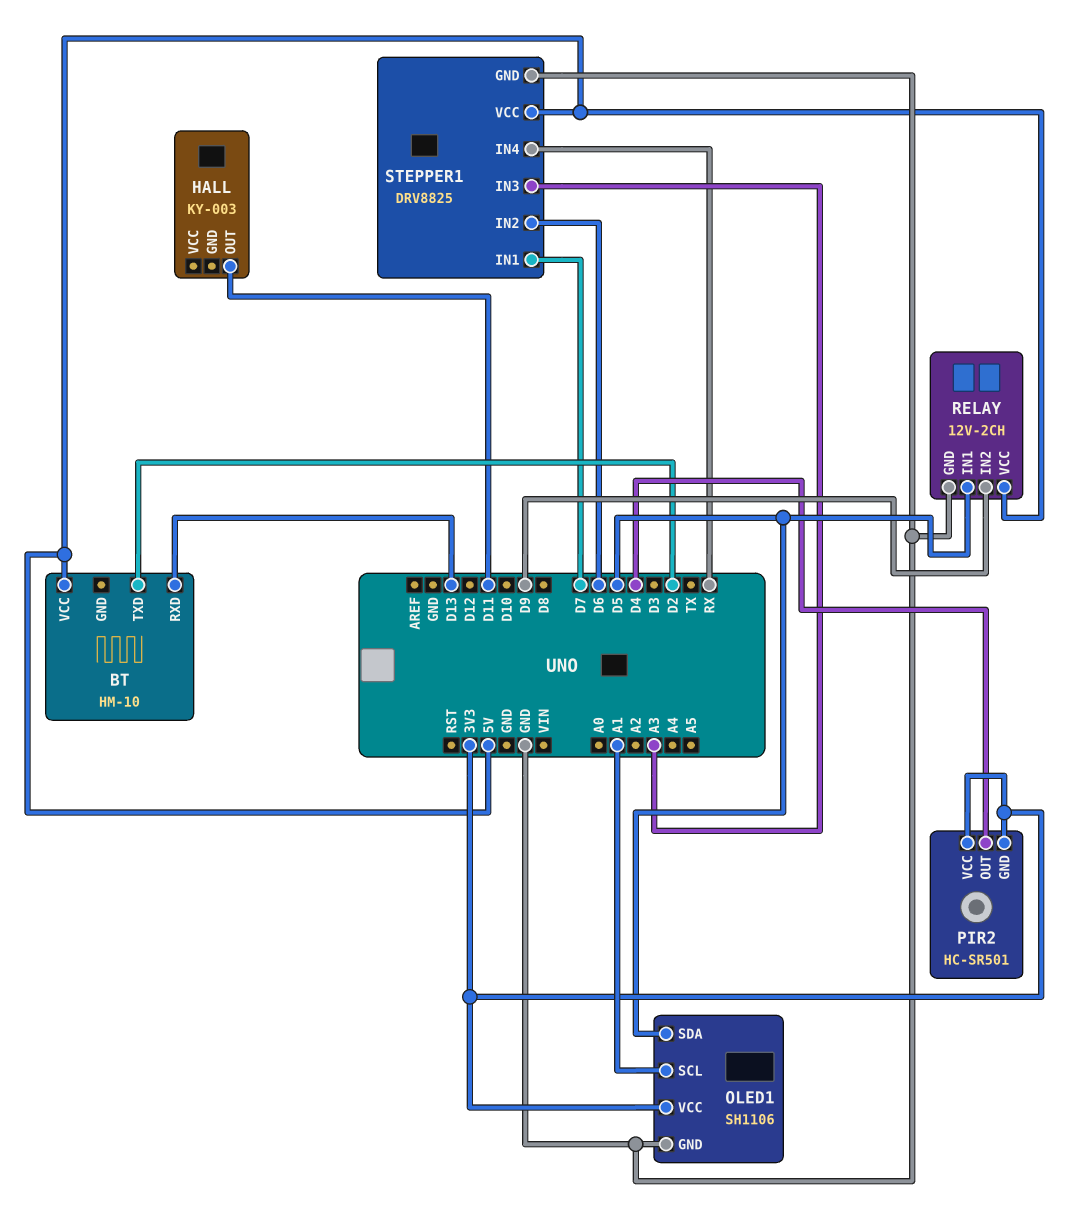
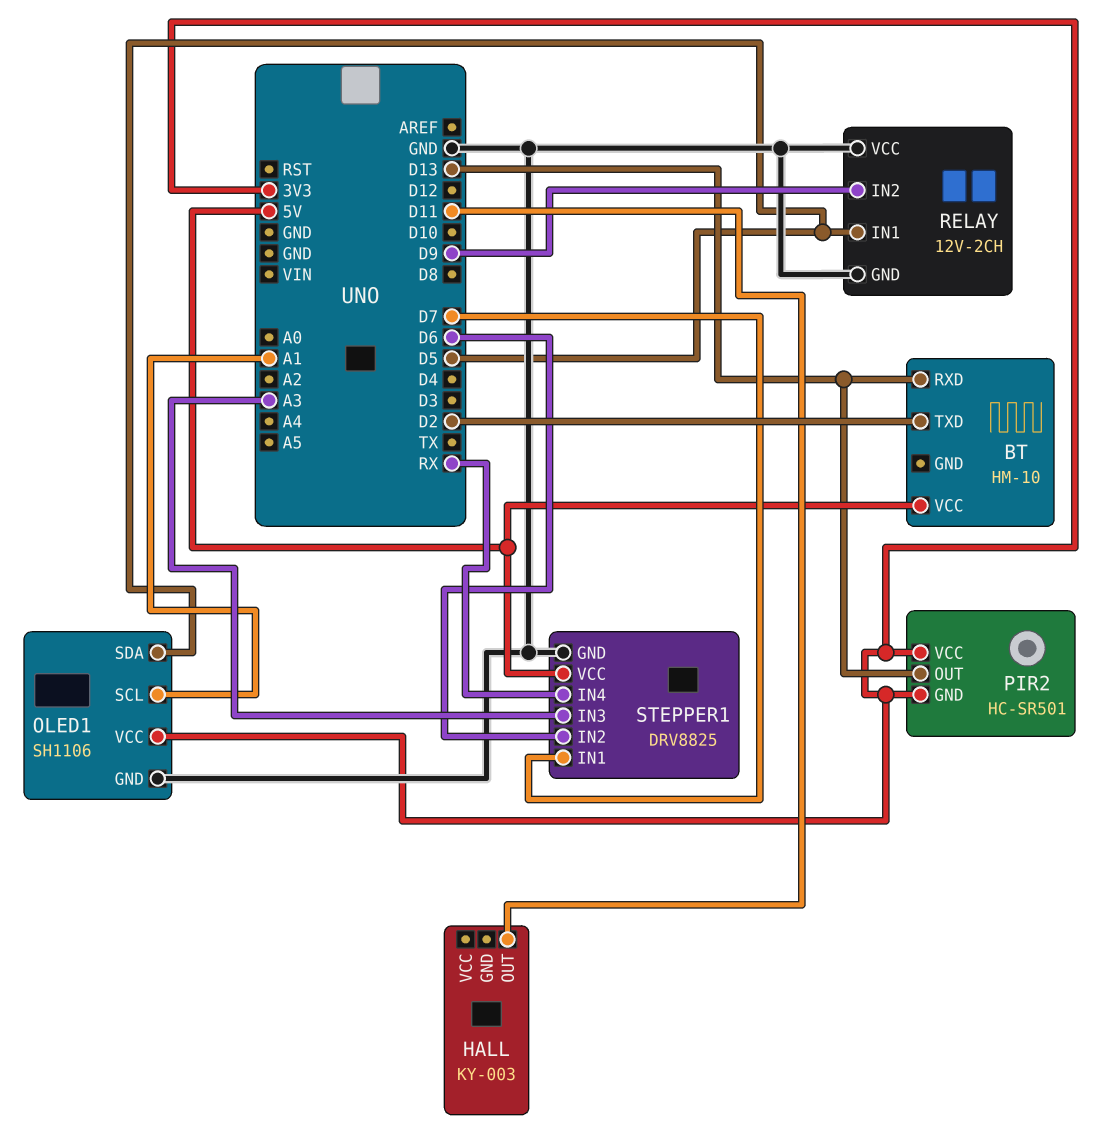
PIR2 pin OUT: D4 -> D13
RELAY pin VCC: 5V -> GND

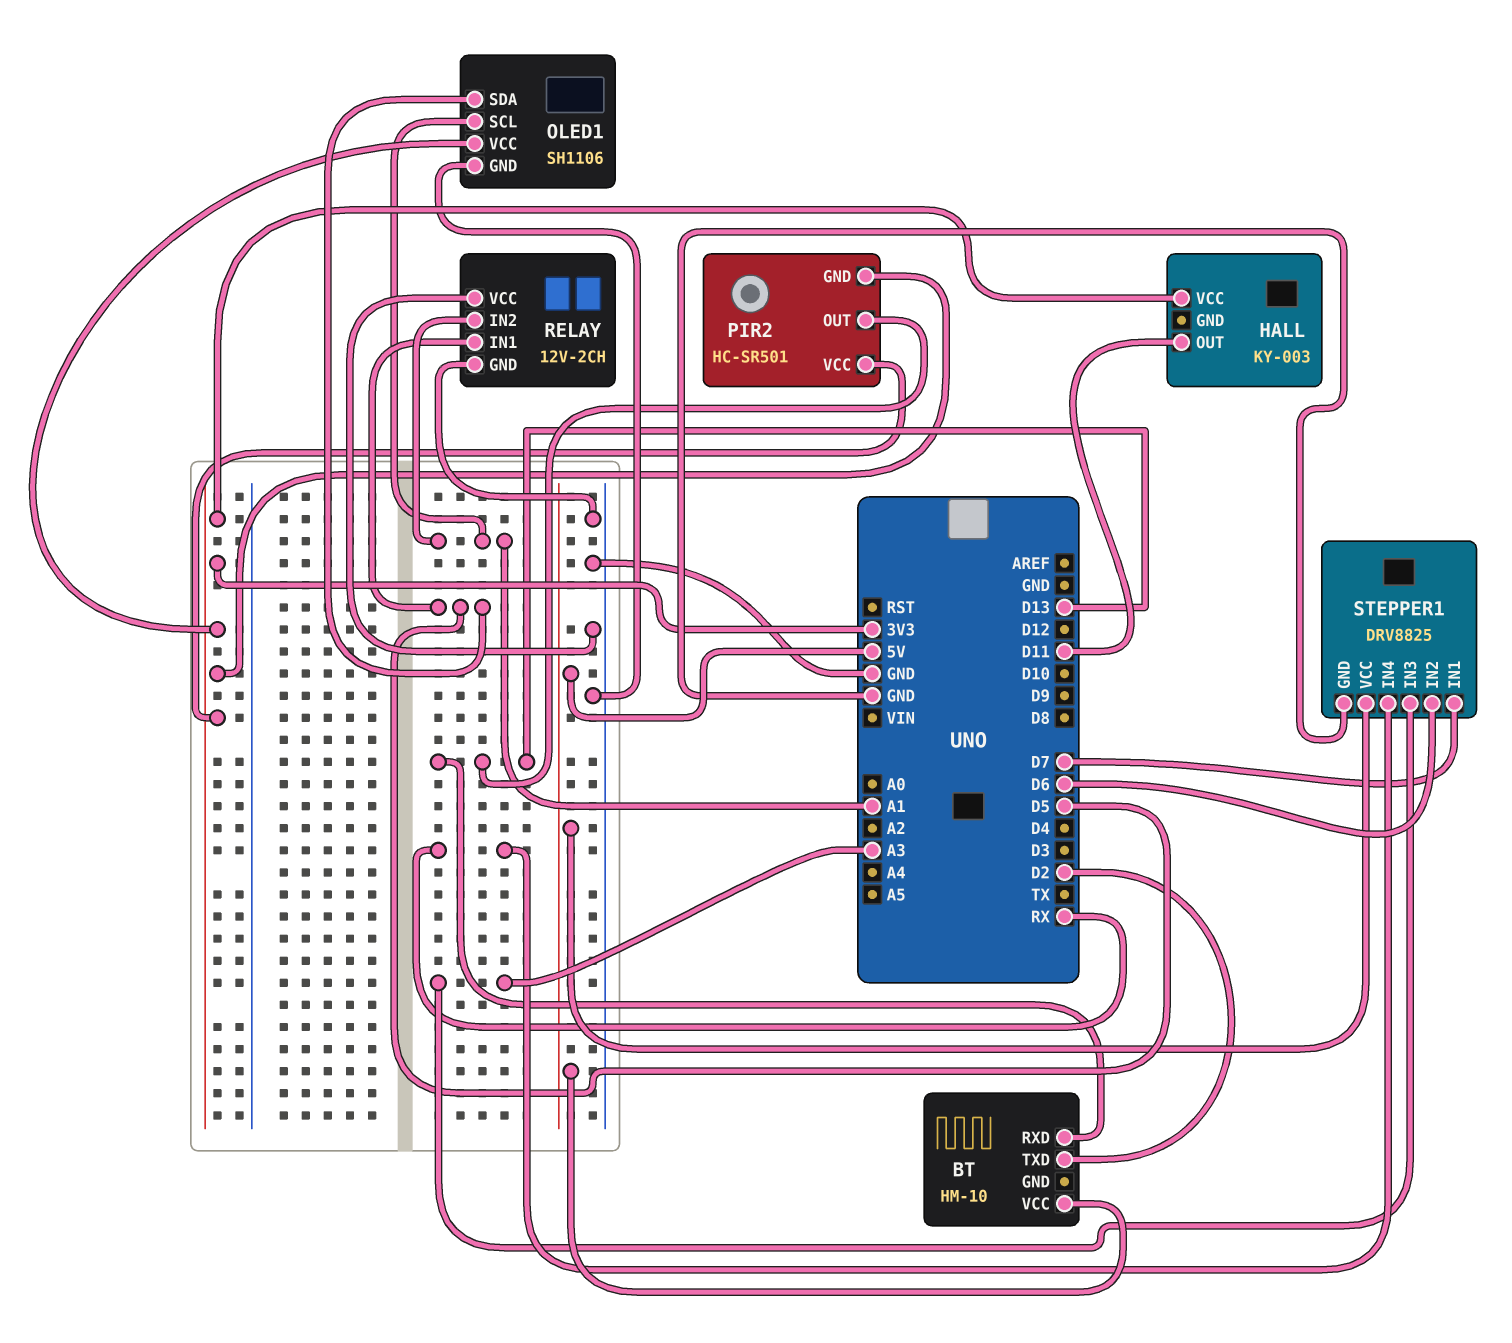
HALL pin VCC: none -> 3V3
RELAY pin IN2: D9 -> A1

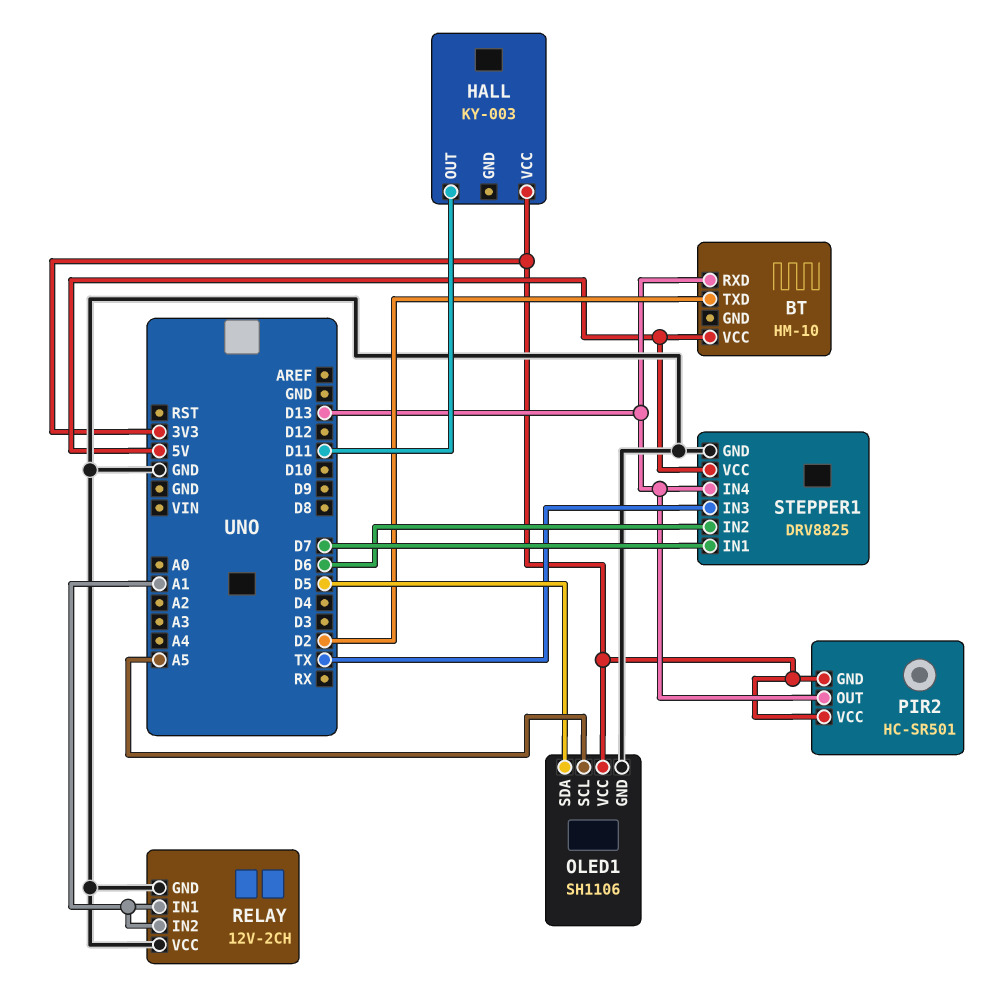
OLED1 pin SCL: A1 -> A5
RELAY pin IN1: D5 -> A1
STEPPER1 pin IN3: A3 -> TX
STEPPER1 pin IN4: RX -> D13

